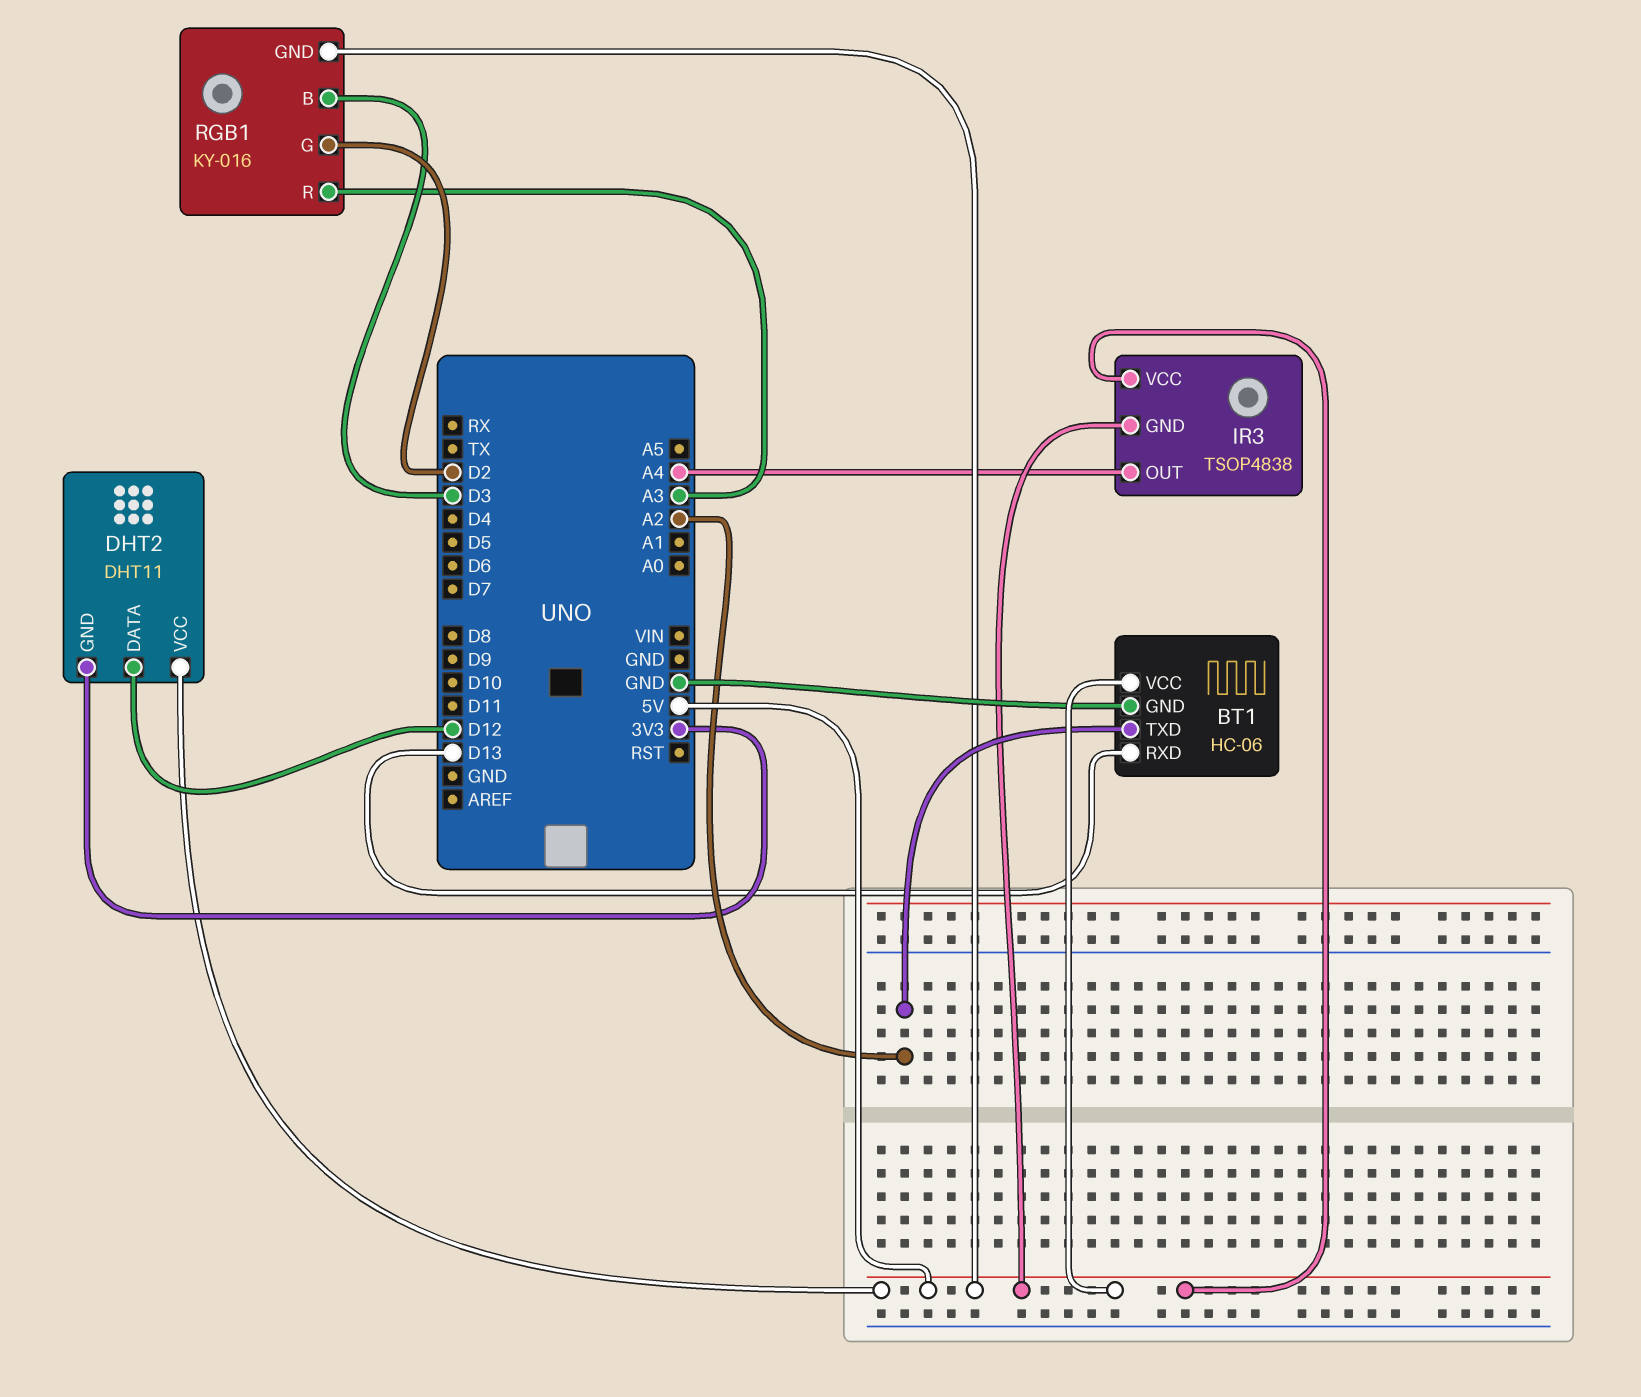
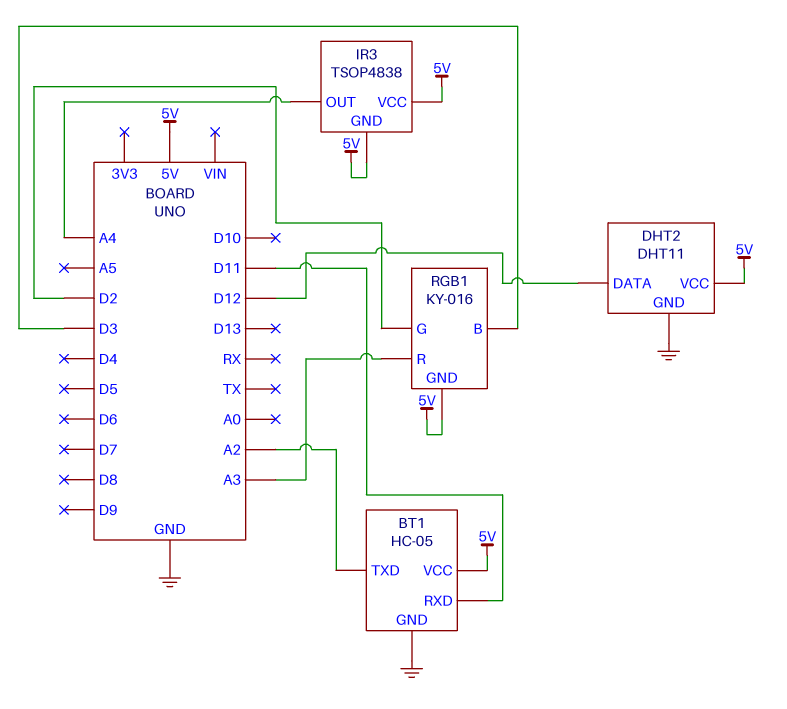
BT1: HC-06 -> HC-05
BT1 pin RXD: D13 -> D11
DHT2 pin GND: 3V3 -> GND

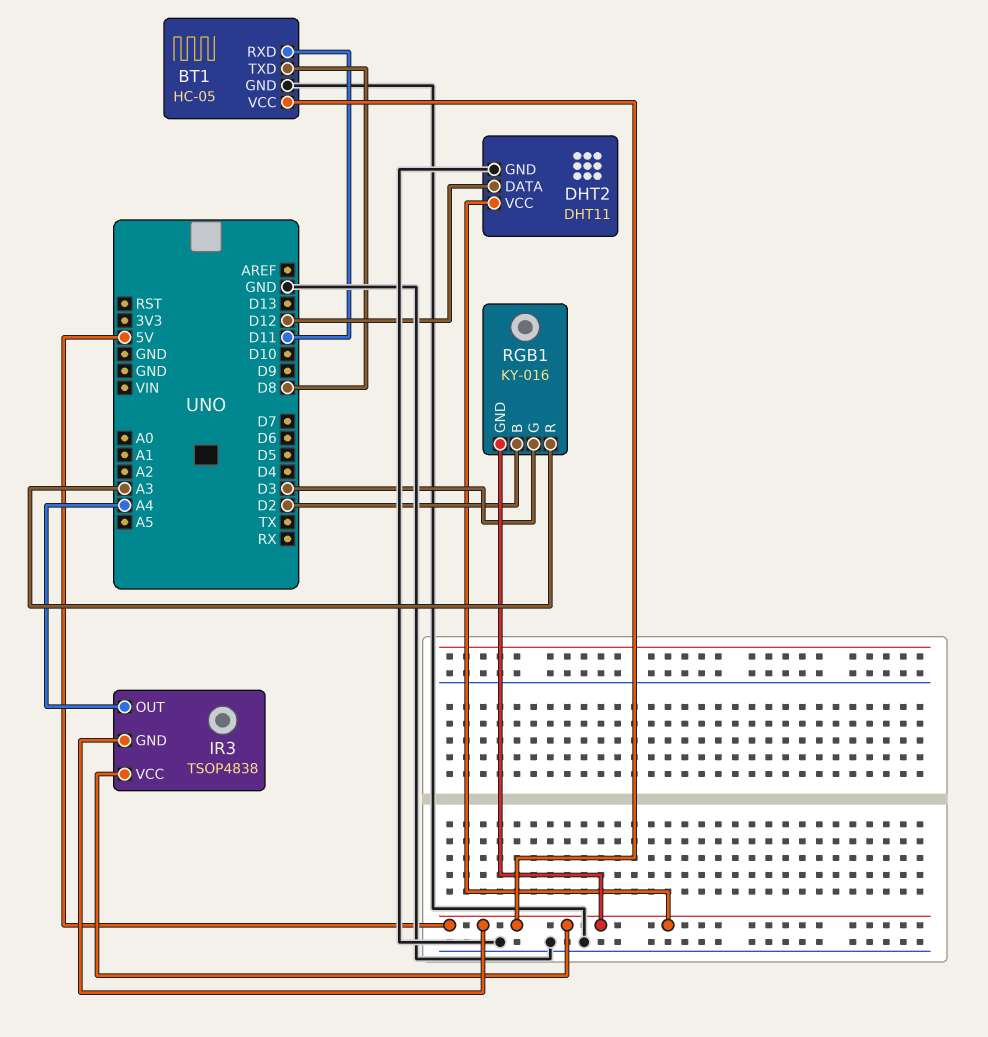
BT1 pin TXD: A2 -> D8
RGB1 pin B: D3 -> D2
RGB1 pin G: D2 -> D3

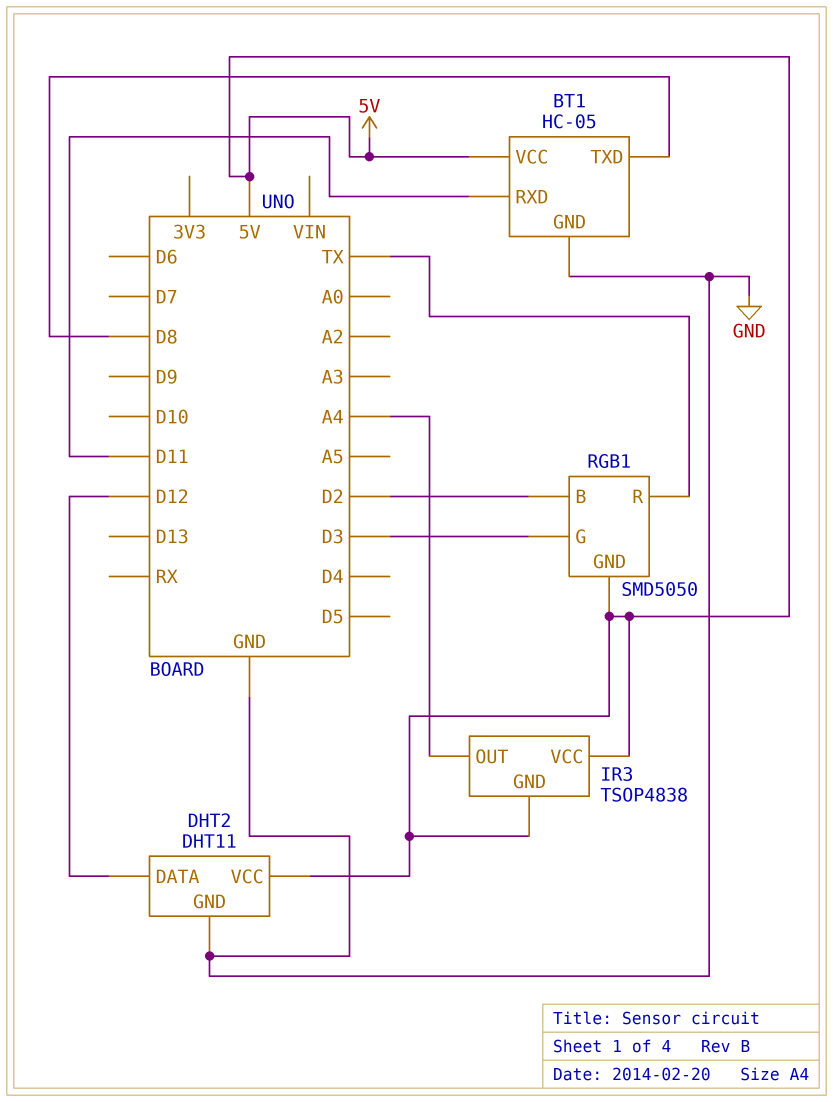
RGB1: KY-016 -> SMD5050
RGB1 pin R: A3 -> TX

